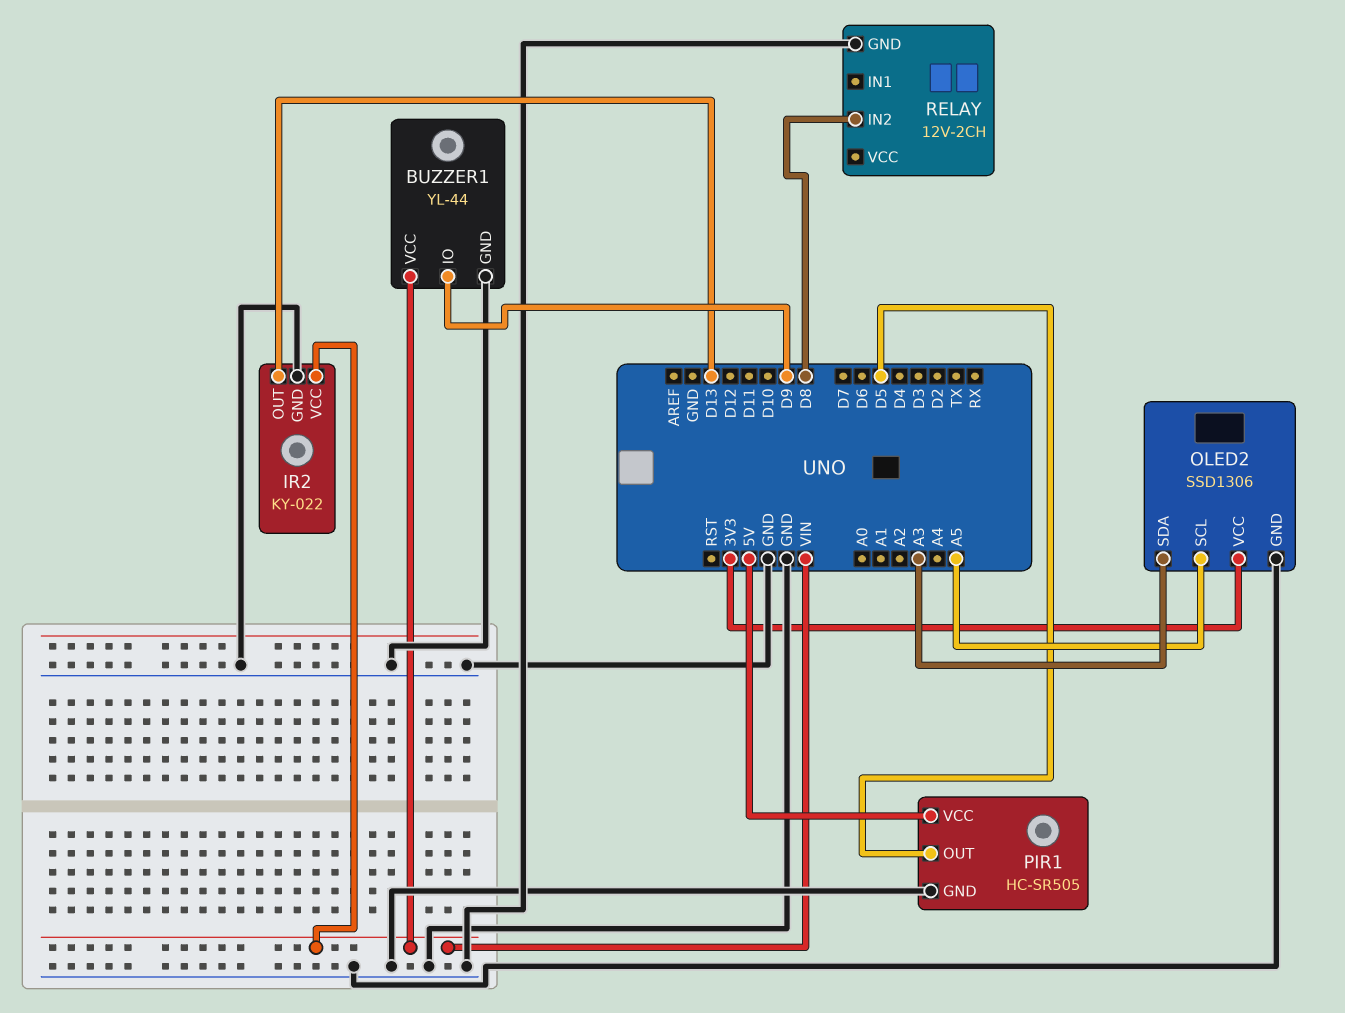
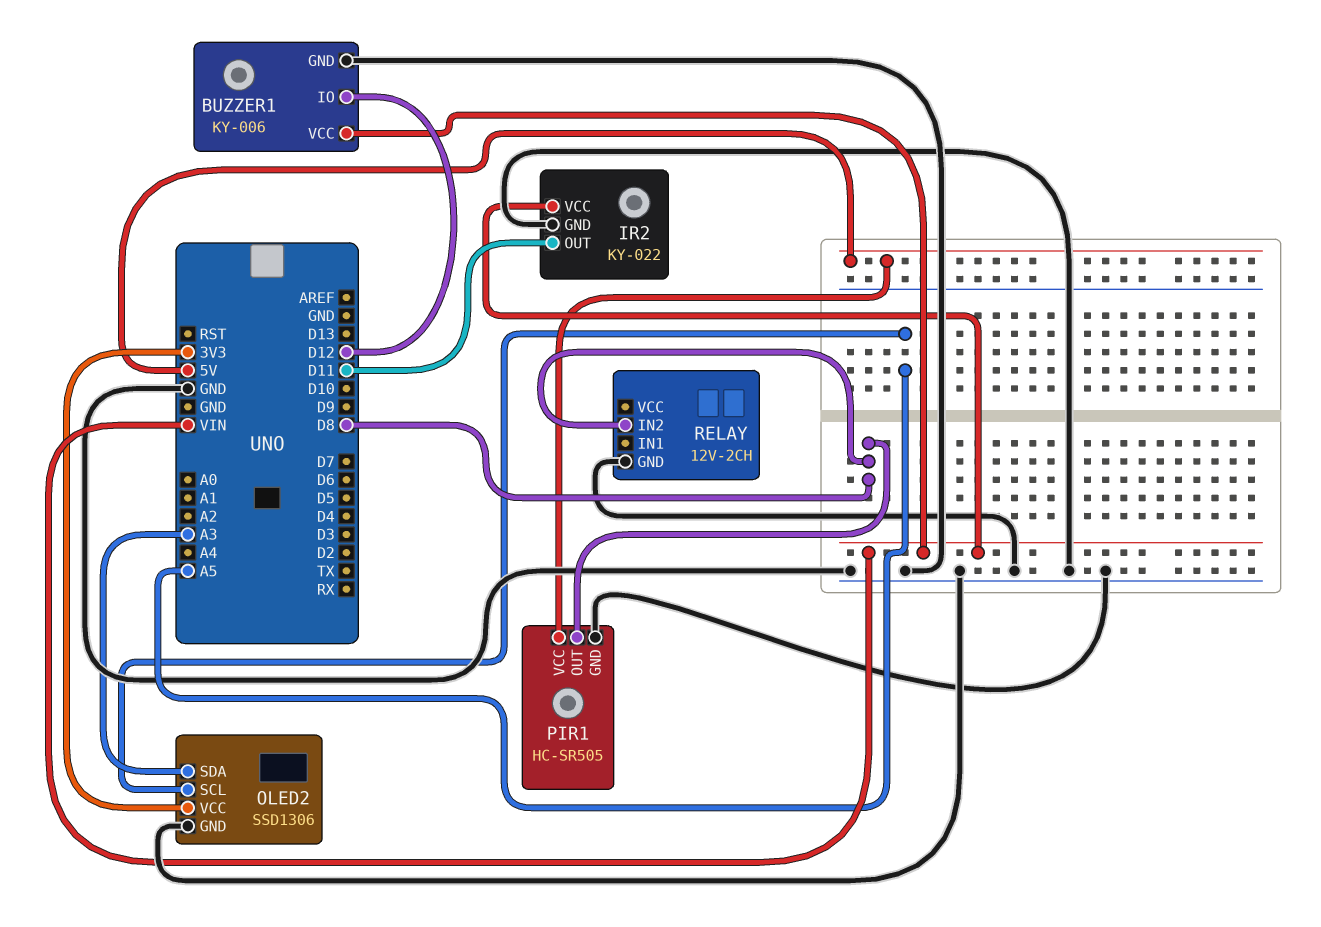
BUZZER1: YL-44 -> KY-006
BUZZER1 pin IO: D9 -> D12
IR2 pin OUT: D13 -> D11
PIR1 pin OUT: D5 -> D8

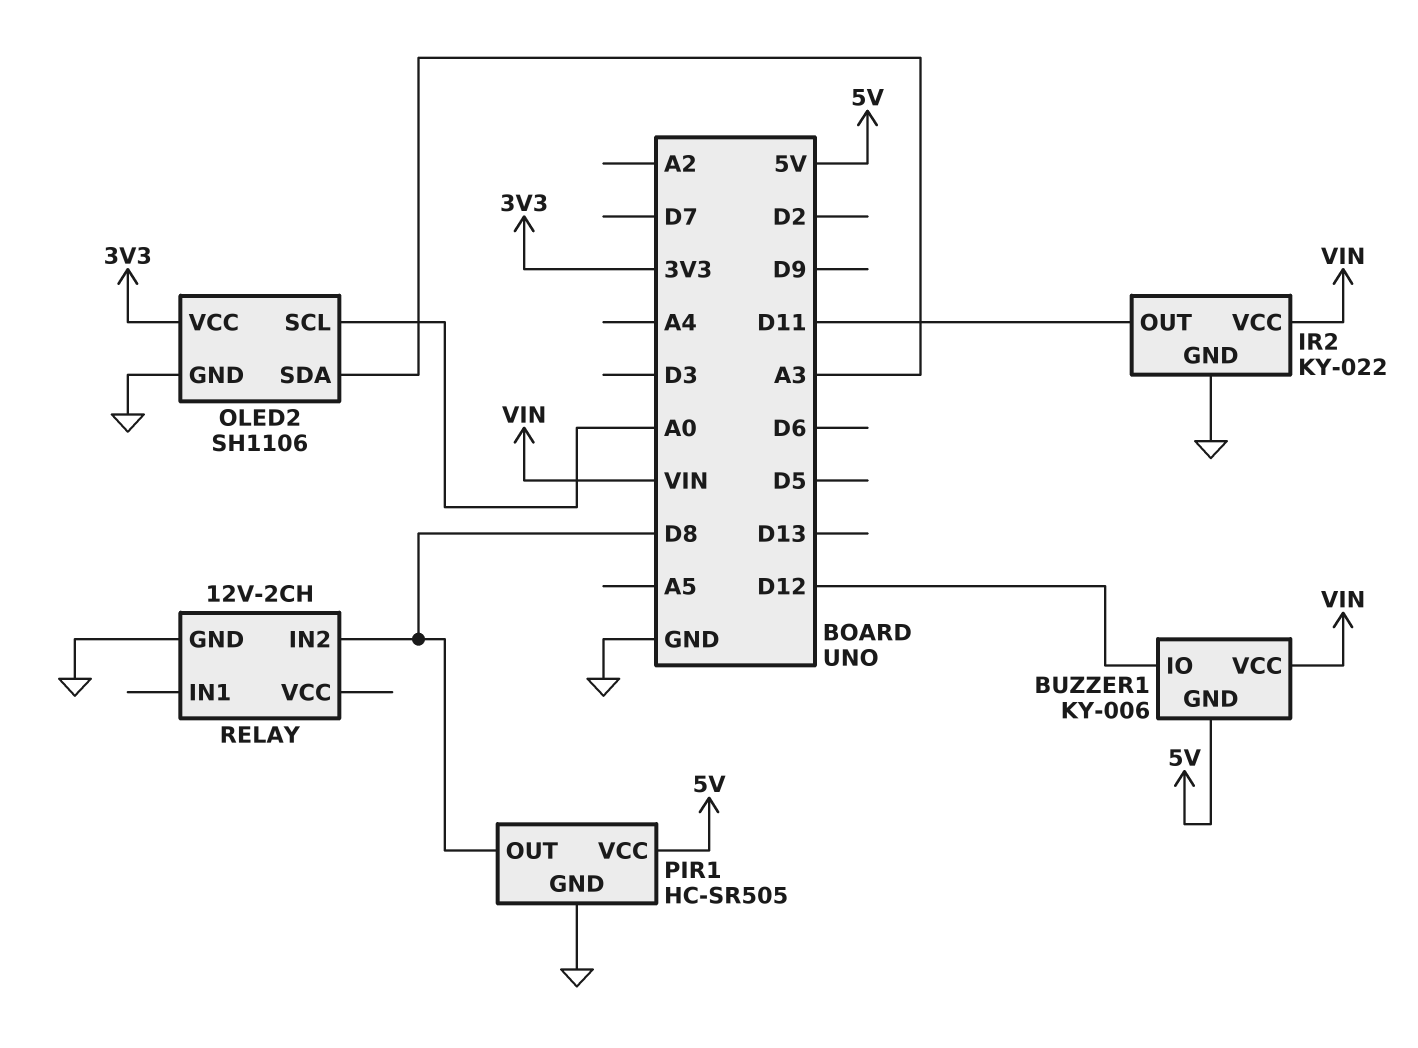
BUZZER1 pin GND: GND -> 5V
OLED2: SSD1306 -> SH1106
OLED2 pin SCL: A5 -> A0

